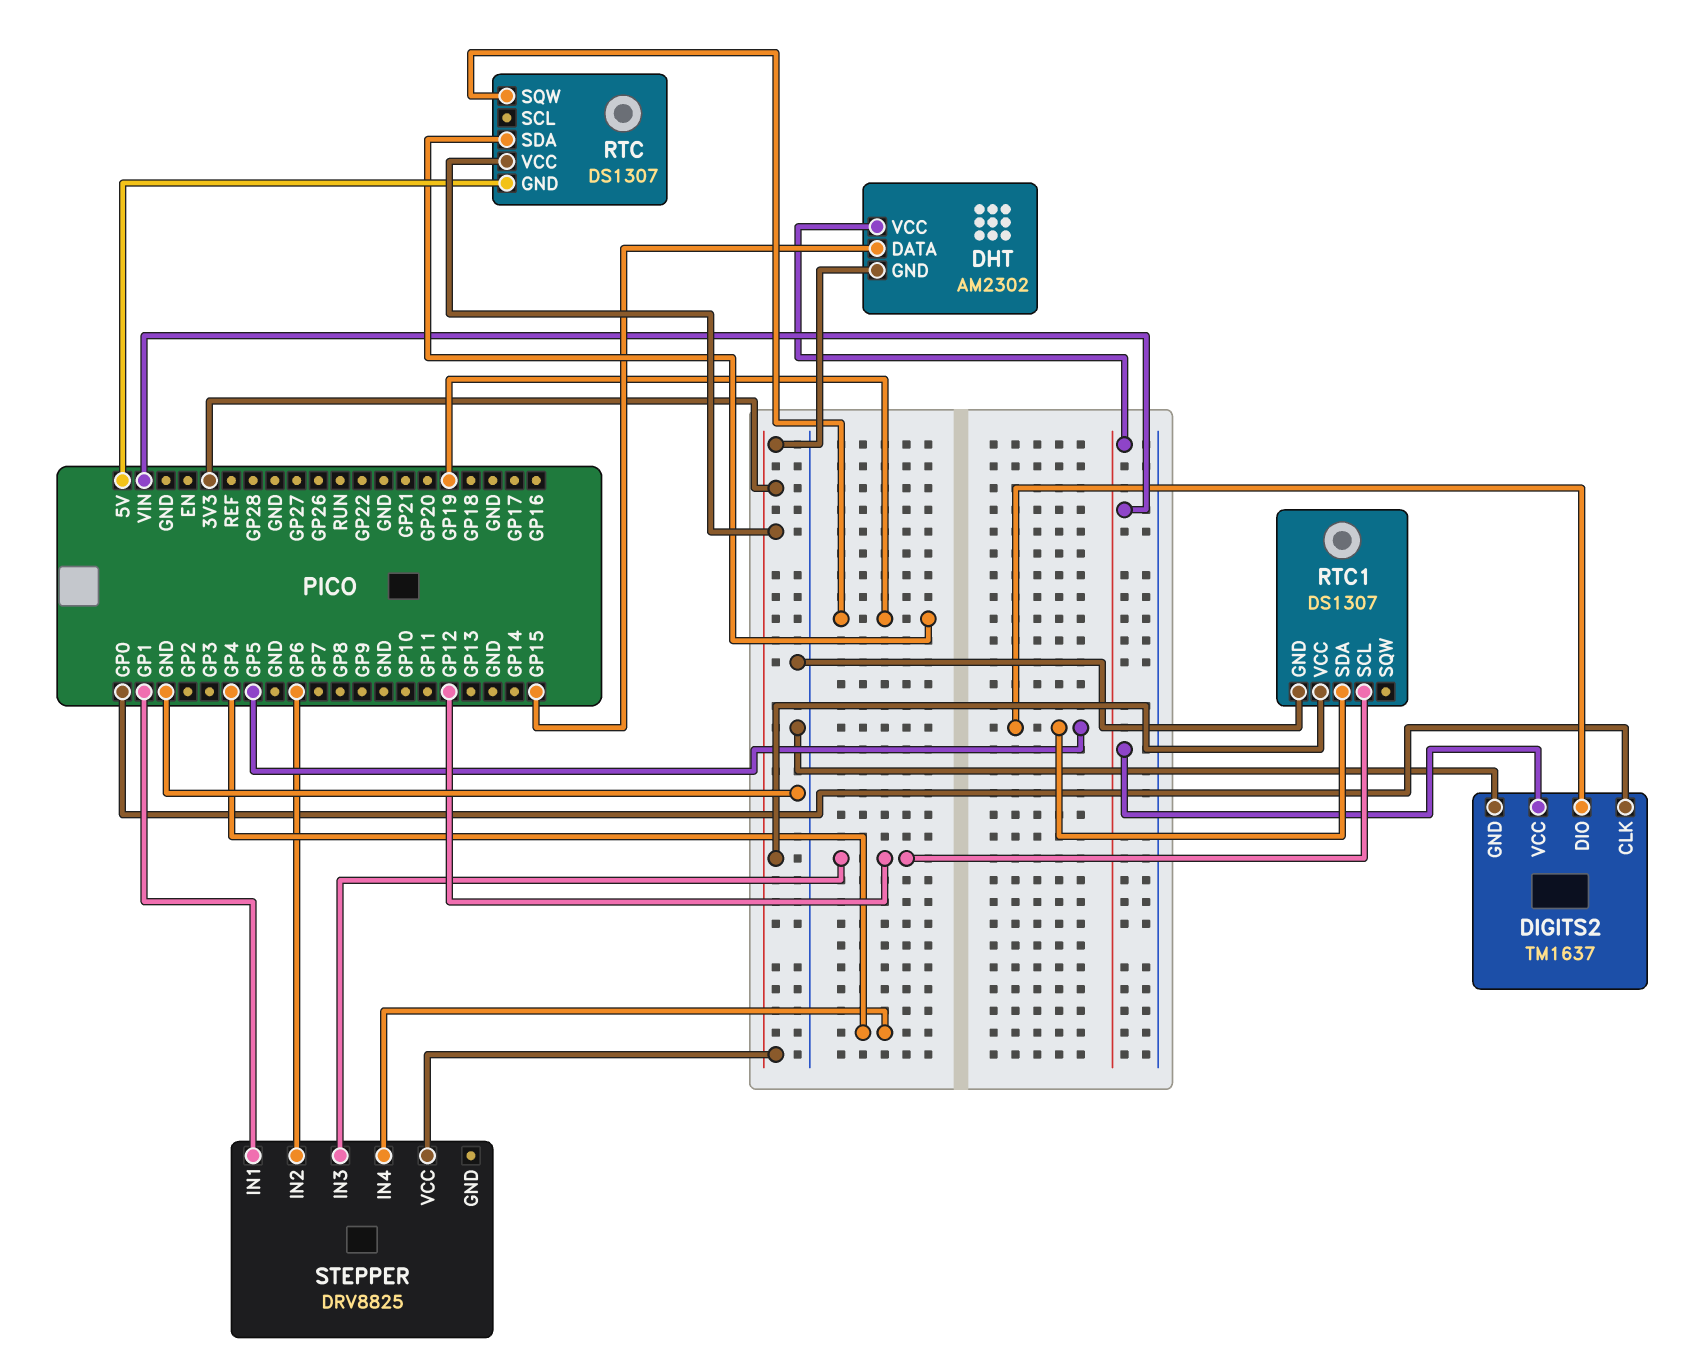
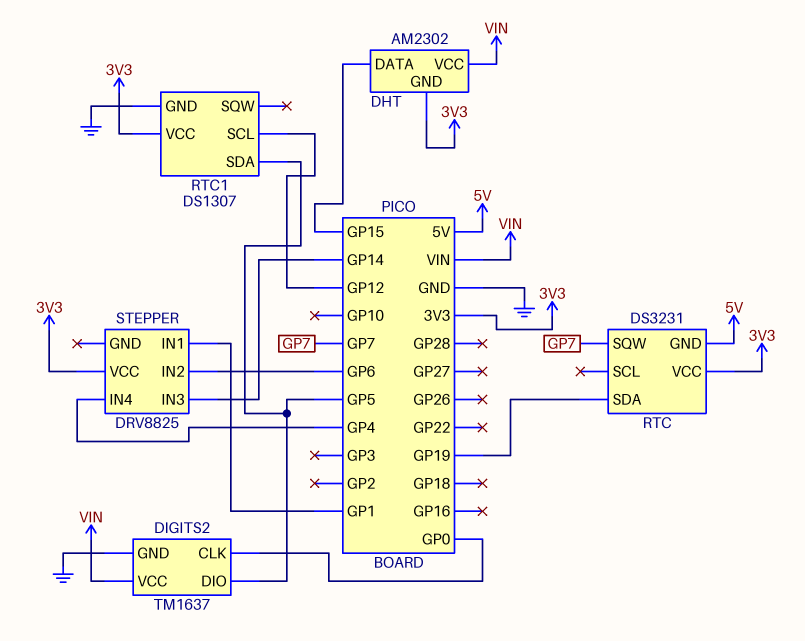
RTC: DS1307 -> DS3231
RTC pin SQW: GP19 -> GP7
STEPPER pin IN3: GP12 -> GP14

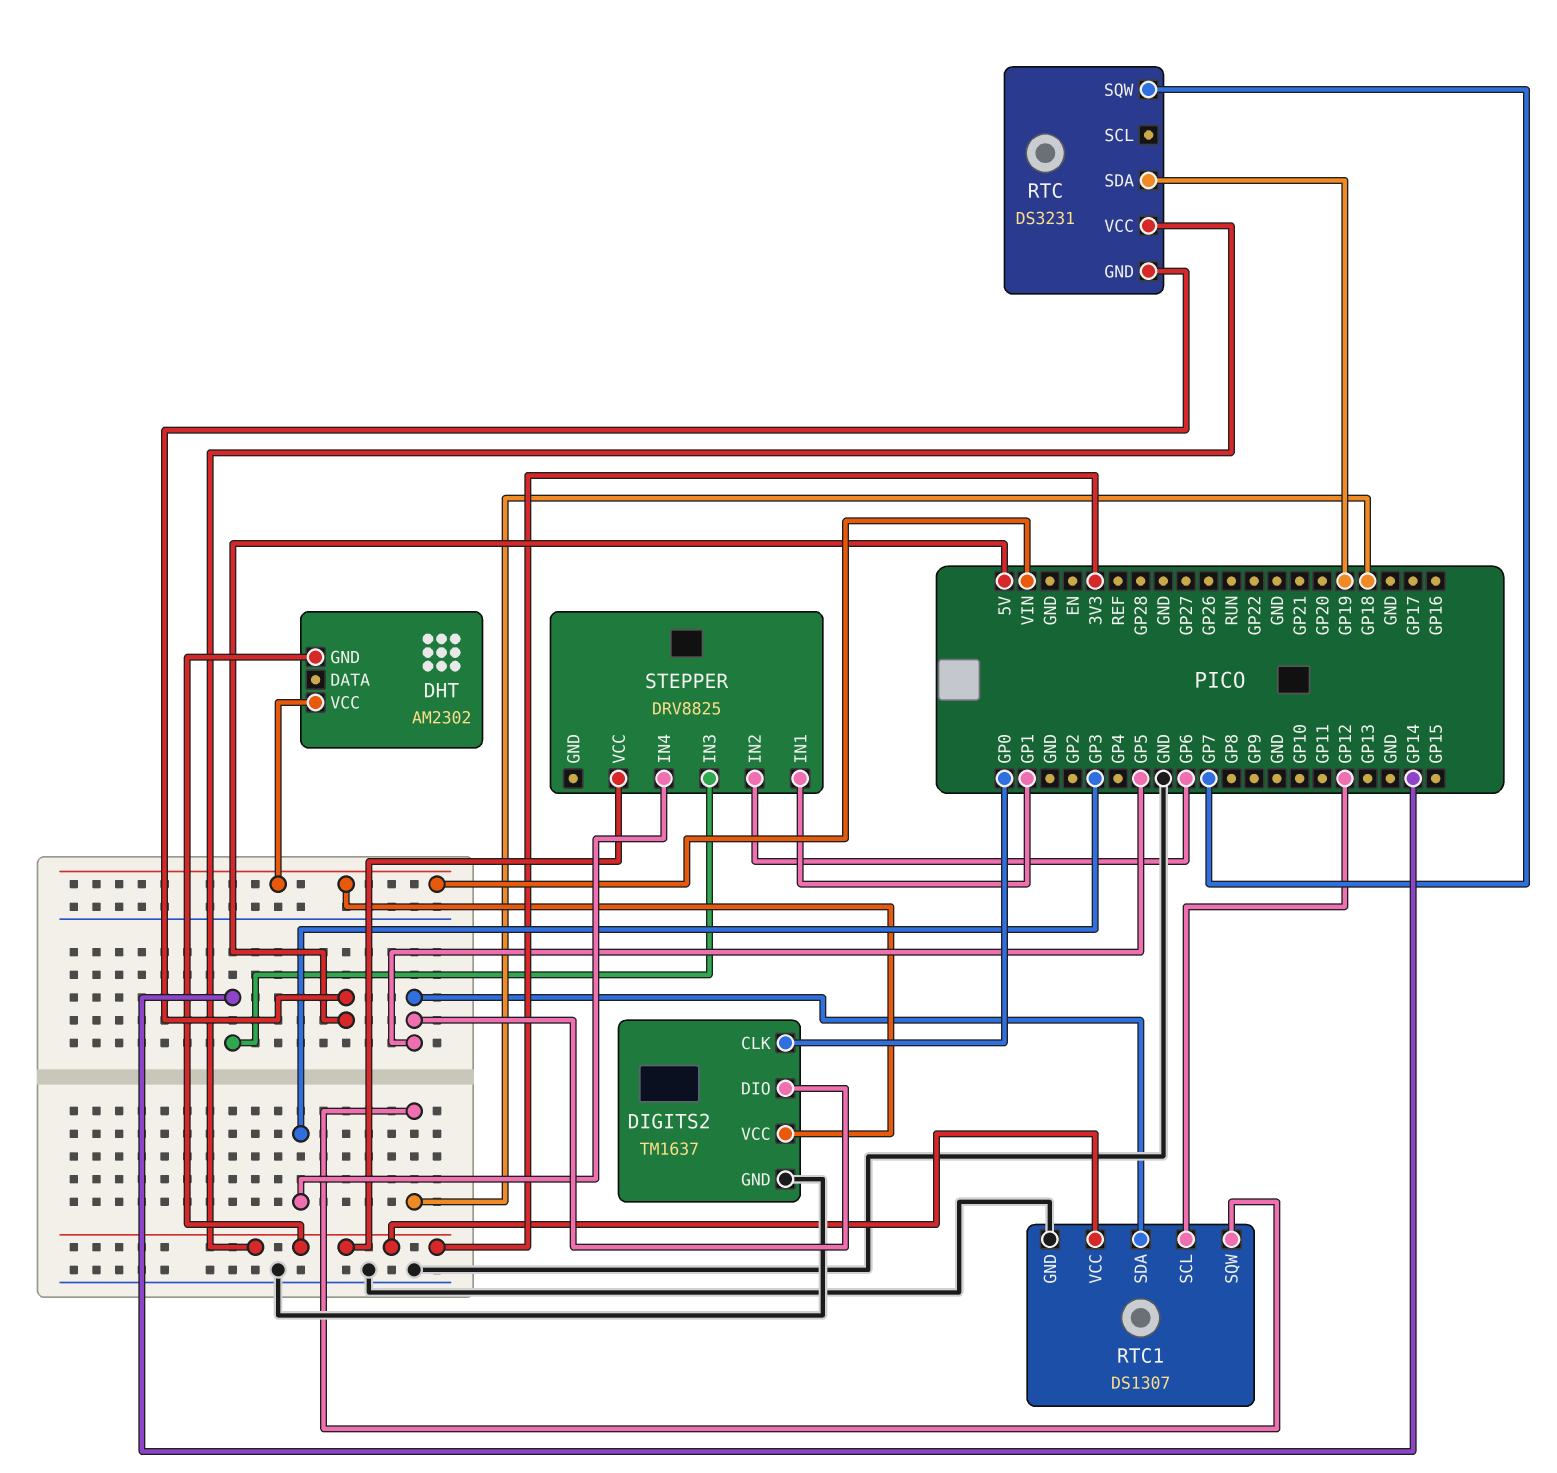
DHT pin DATA: GP15 -> none
RTC1 pin SQW: none -> GP18
STEPPER pin IN4: GP4 -> GP3

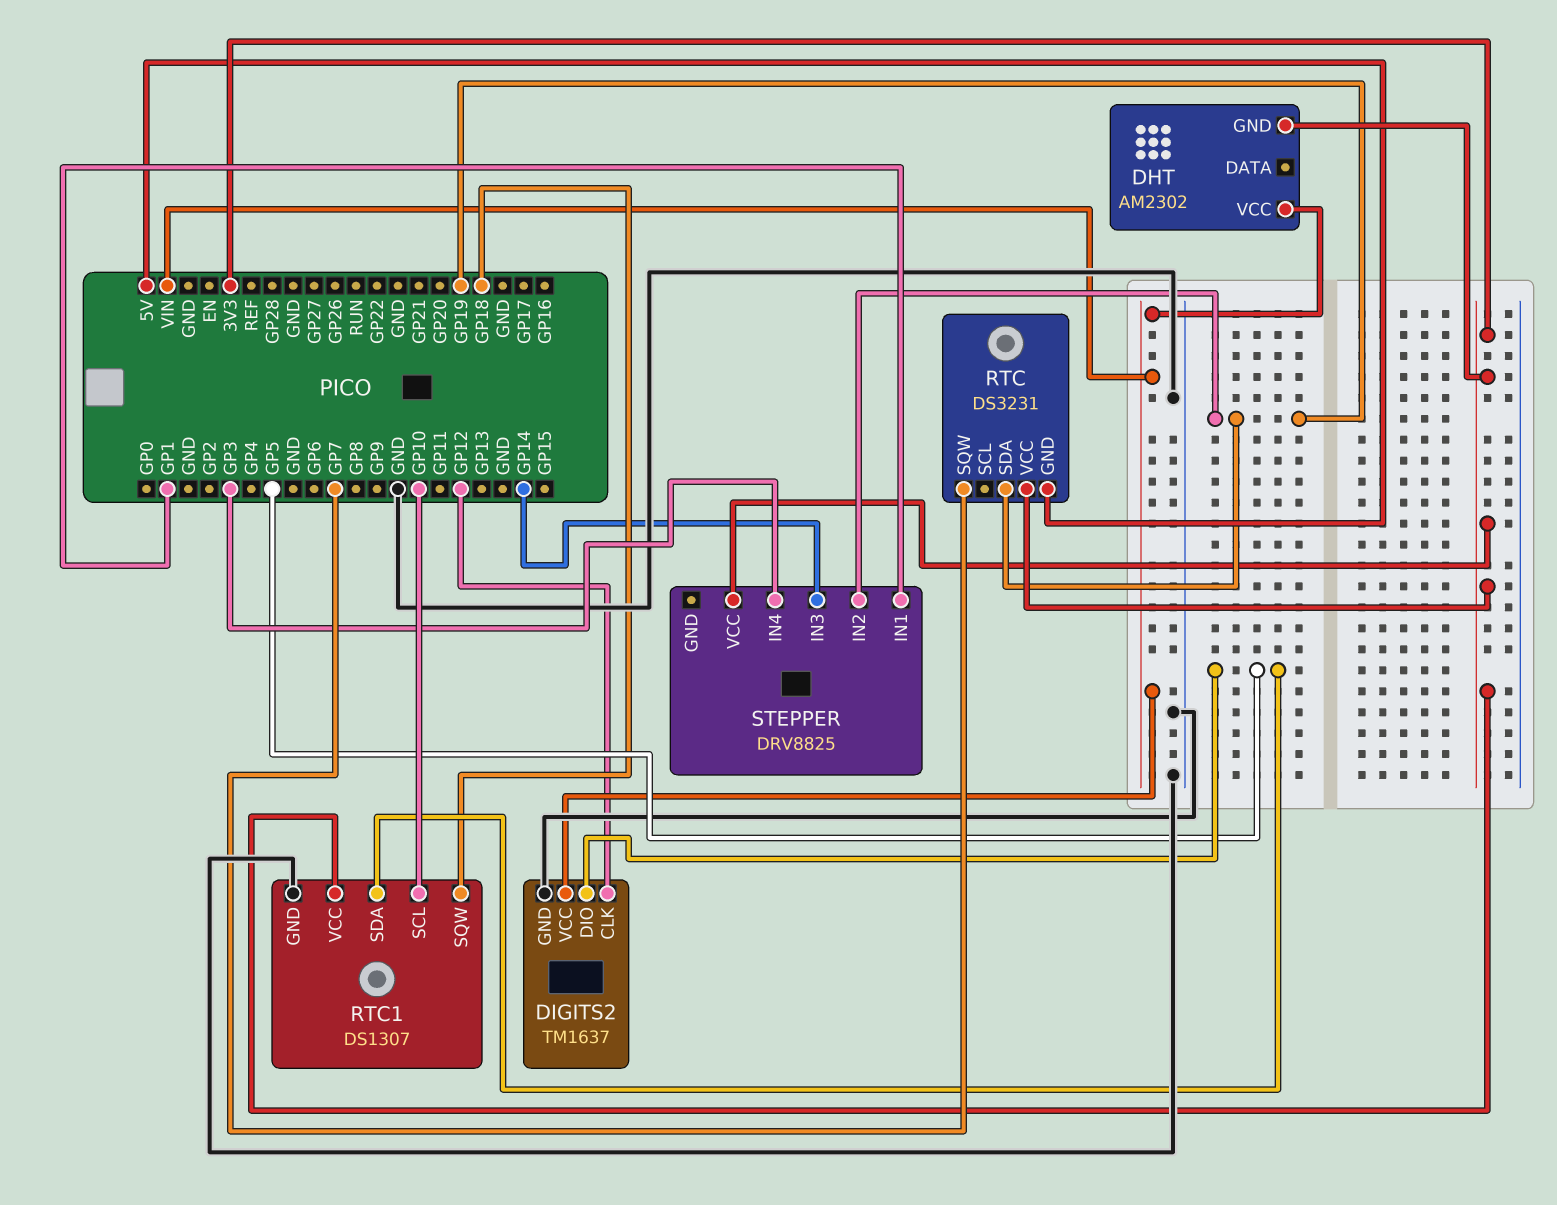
DIGITS2 pin CLK: GP0 -> GP12
RTC1 pin SCL: GP12 -> GP10
STEPPER pin IN2: GP6 -> GP19

